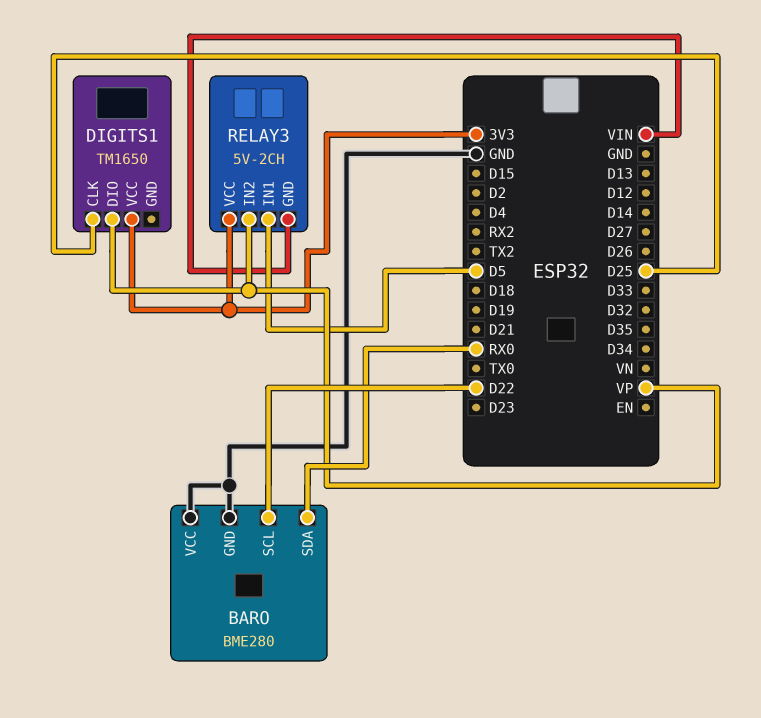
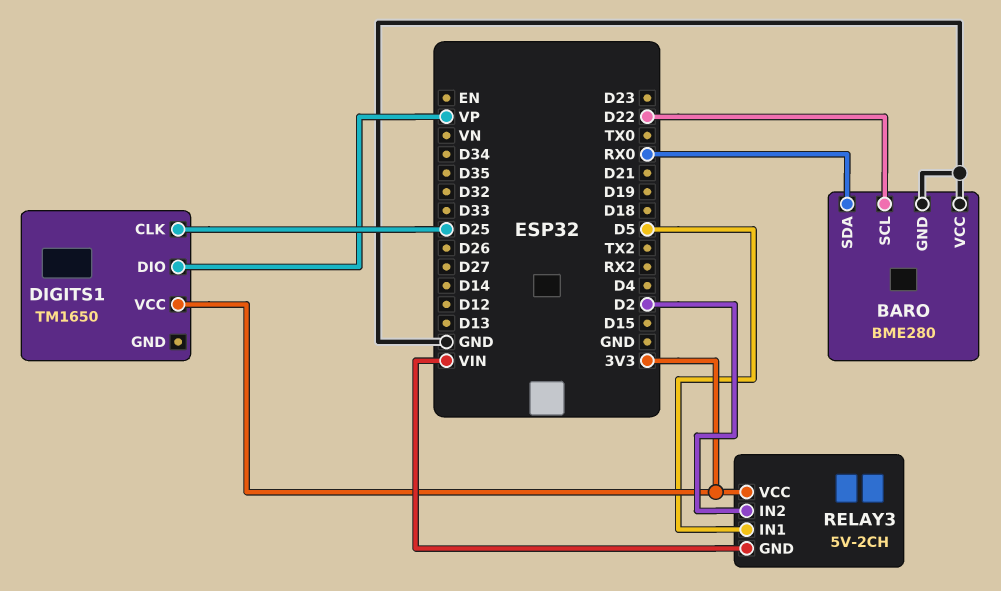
RELAY3 pin IN2: VP -> D2

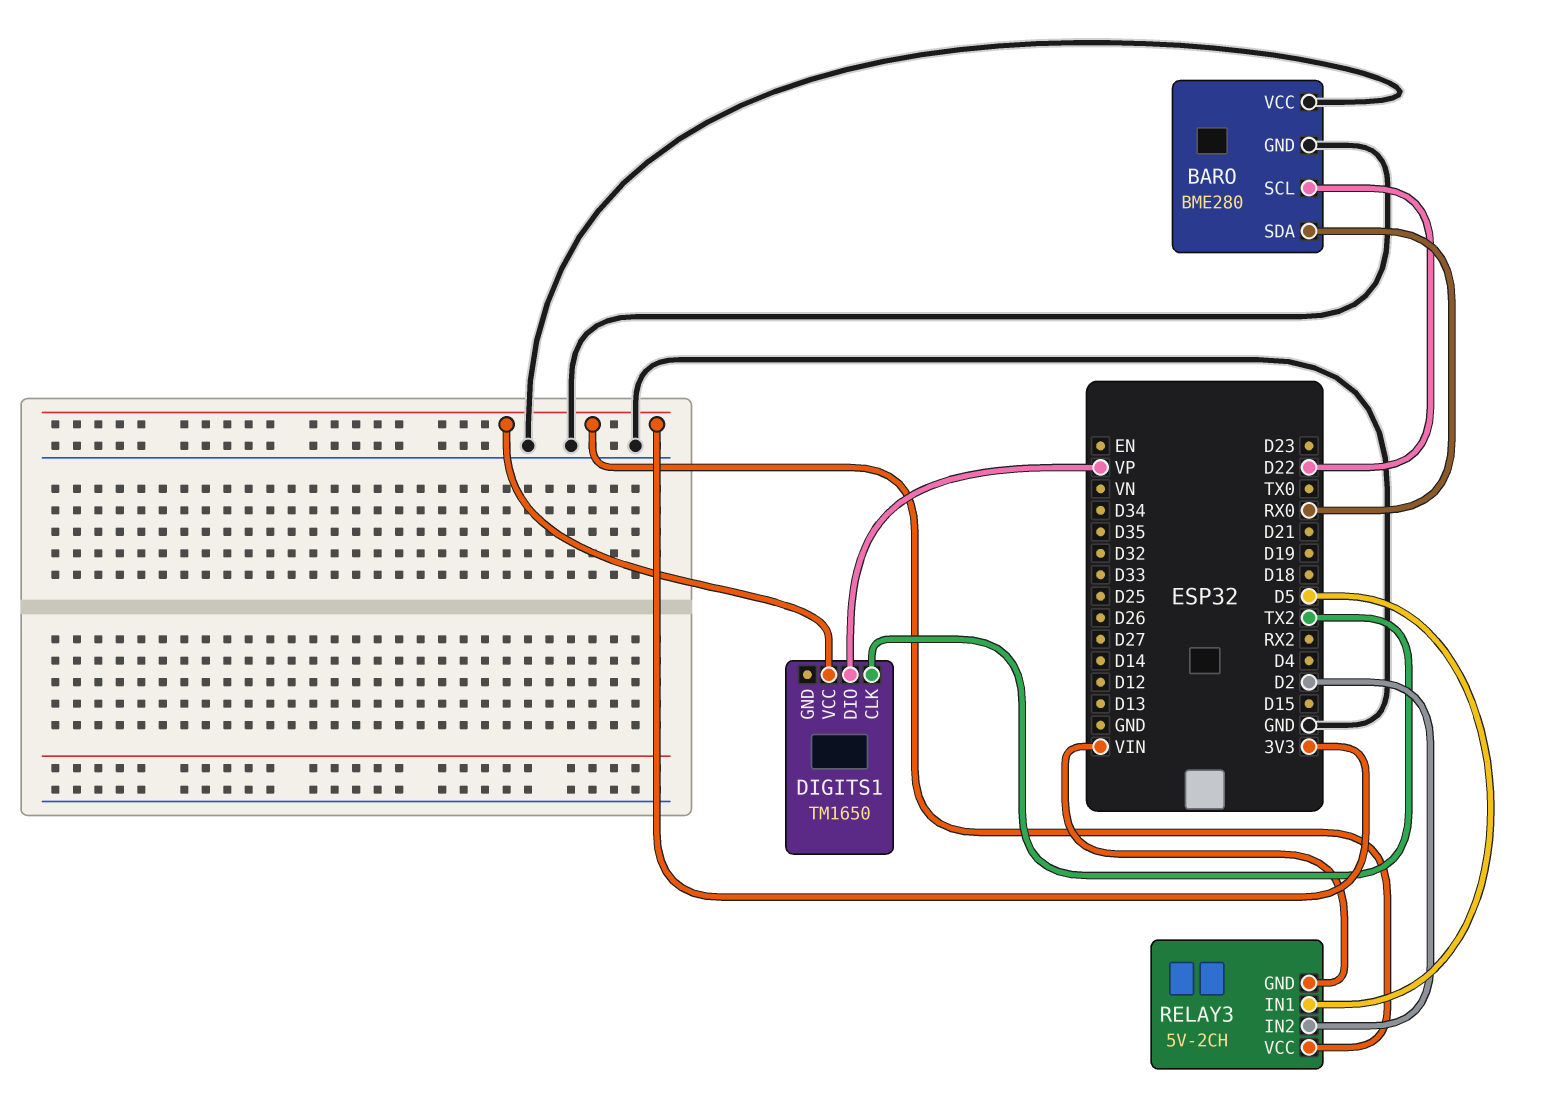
DIGITS1 pin CLK: D25 -> TX2

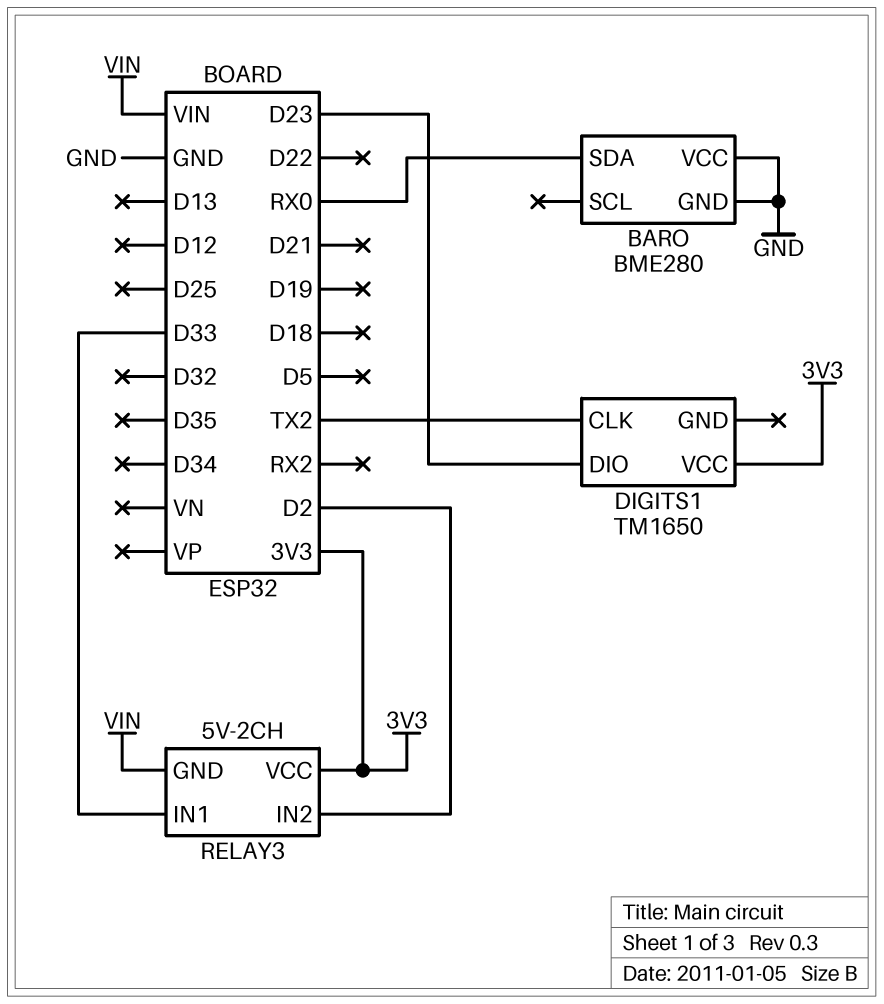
BARO pin SCL: D22 -> none
DIGITS1 pin DIO: VP -> D23
RELAY3 pin IN1: D5 -> D33

